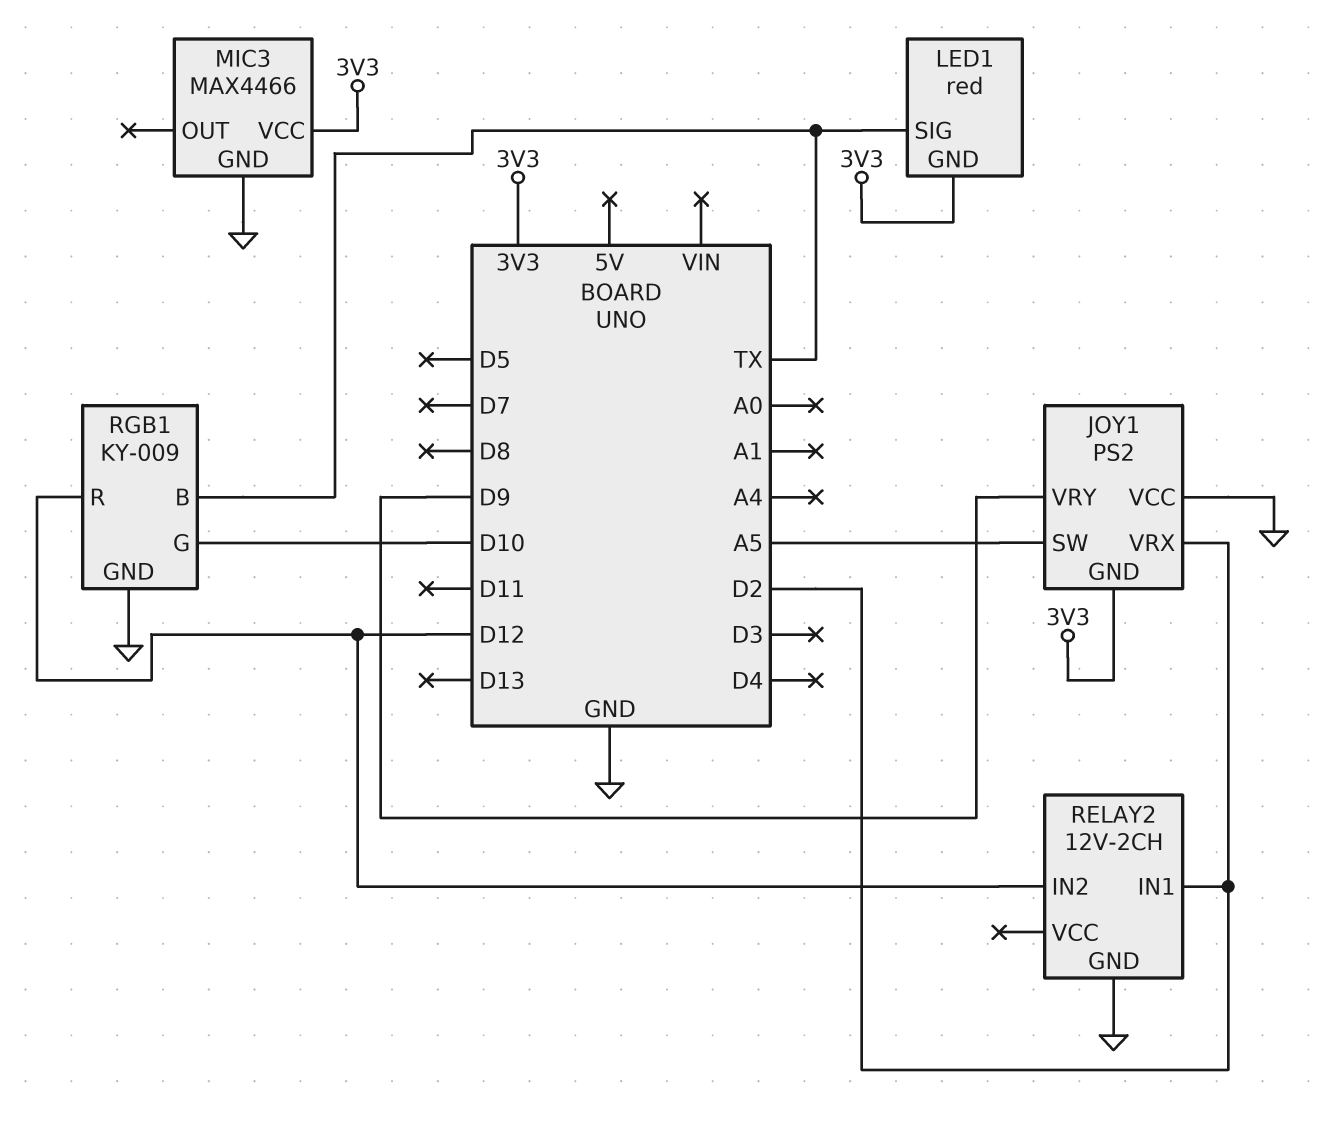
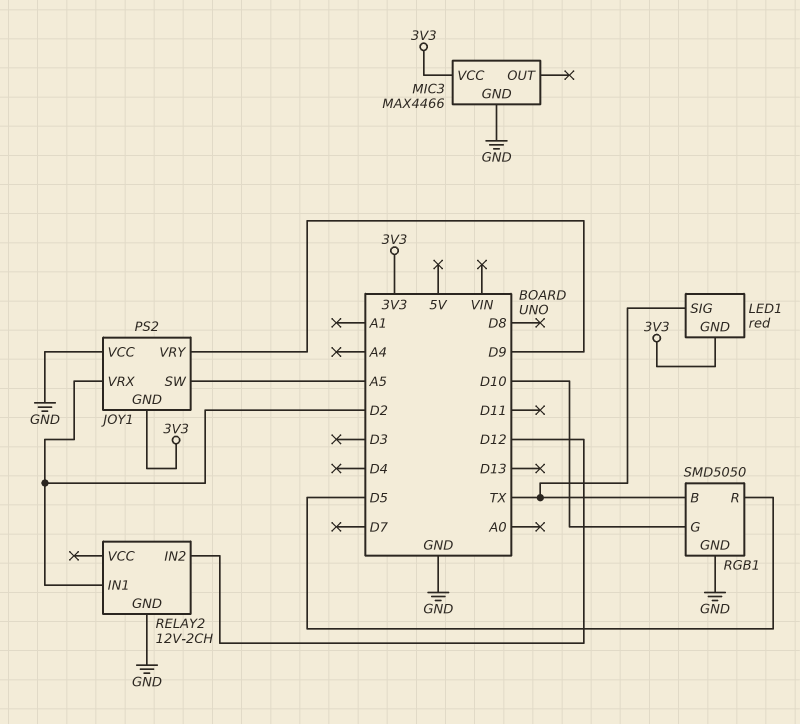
RGB1: KY-009 -> SMD5050
RGB1 pin R: D12 -> D5

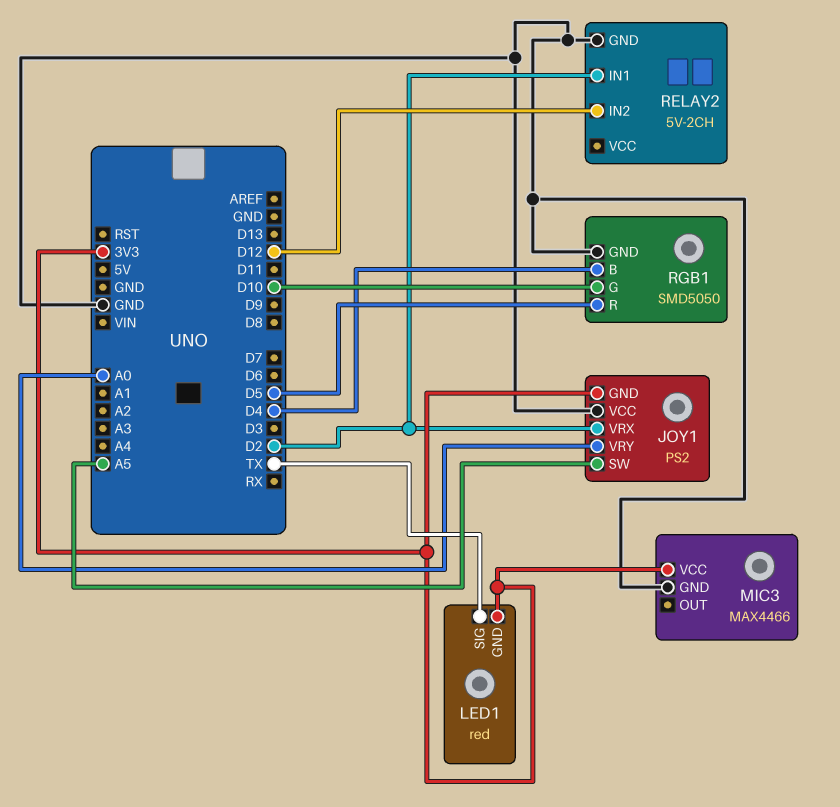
JOY1 pin VRY: D9 -> A0
RELAY2: 12V-2CH -> 5V-2CH
RGB1 pin B: TX -> D4

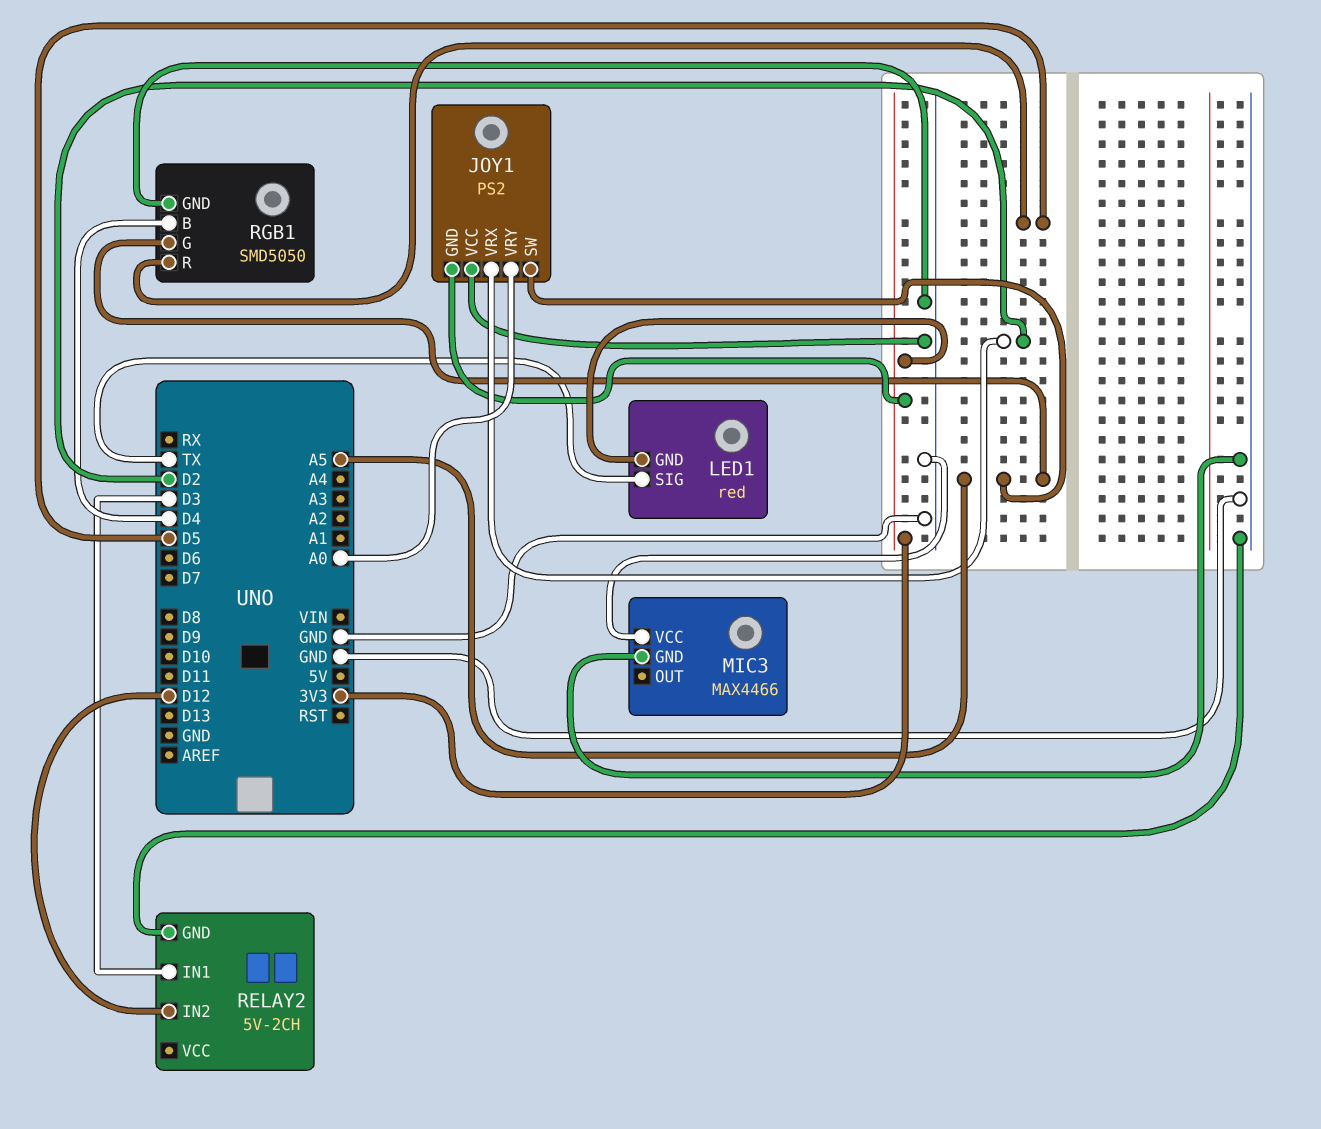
MIC3 pin VCC: 3V3 -> GND
RELAY2 pin IN1: D2 -> D3
RGB1 pin G: D10 -> A5

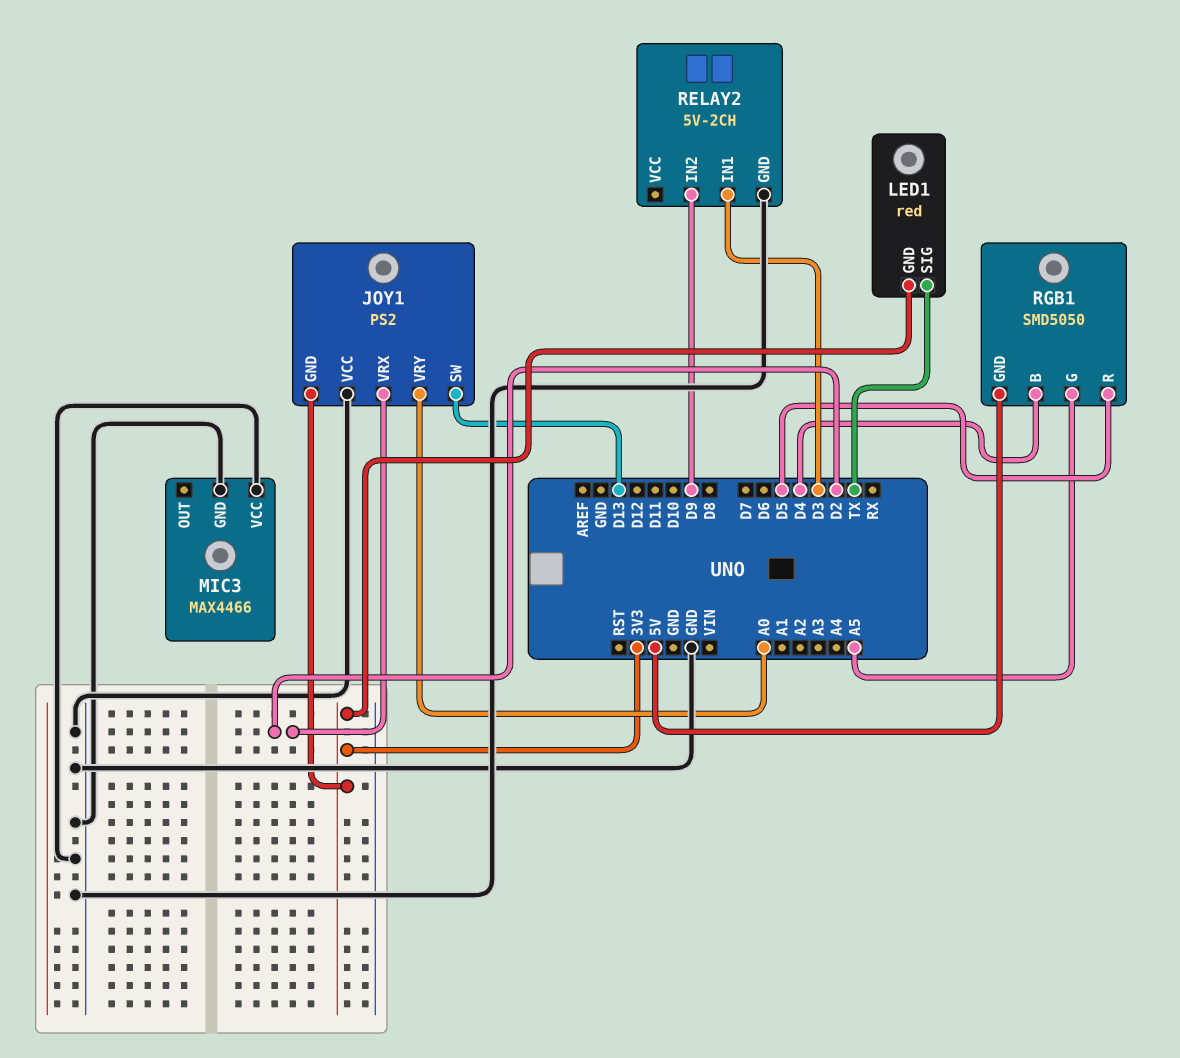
JOY1 pin SW: A5 -> D13
RELAY2 pin IN2: D12 -> D9
RGB1 pin GND: GND -> 5V

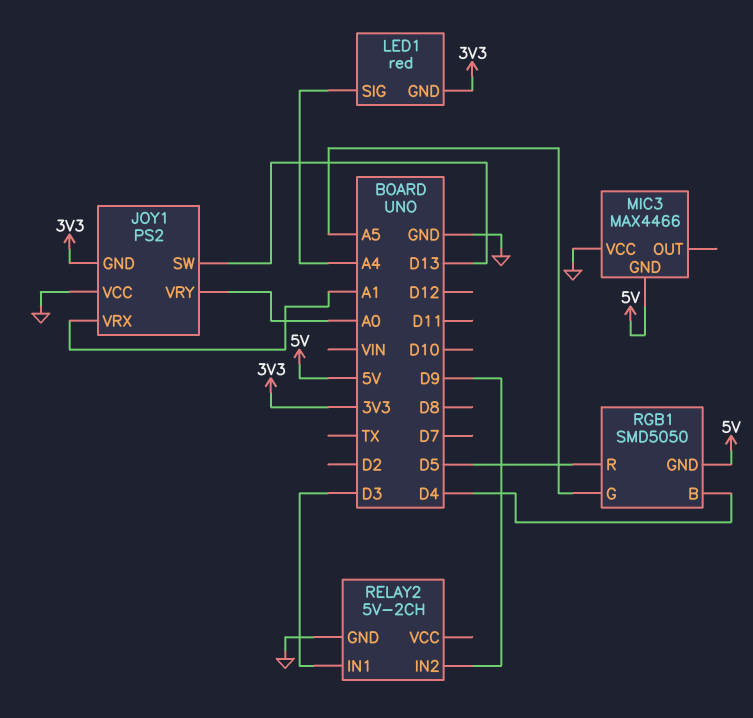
JOY1 pin VRX: D2 -> A1
LED1 pin SIG: TX -> A4
MIC3 pin GND: GND -> 5V

